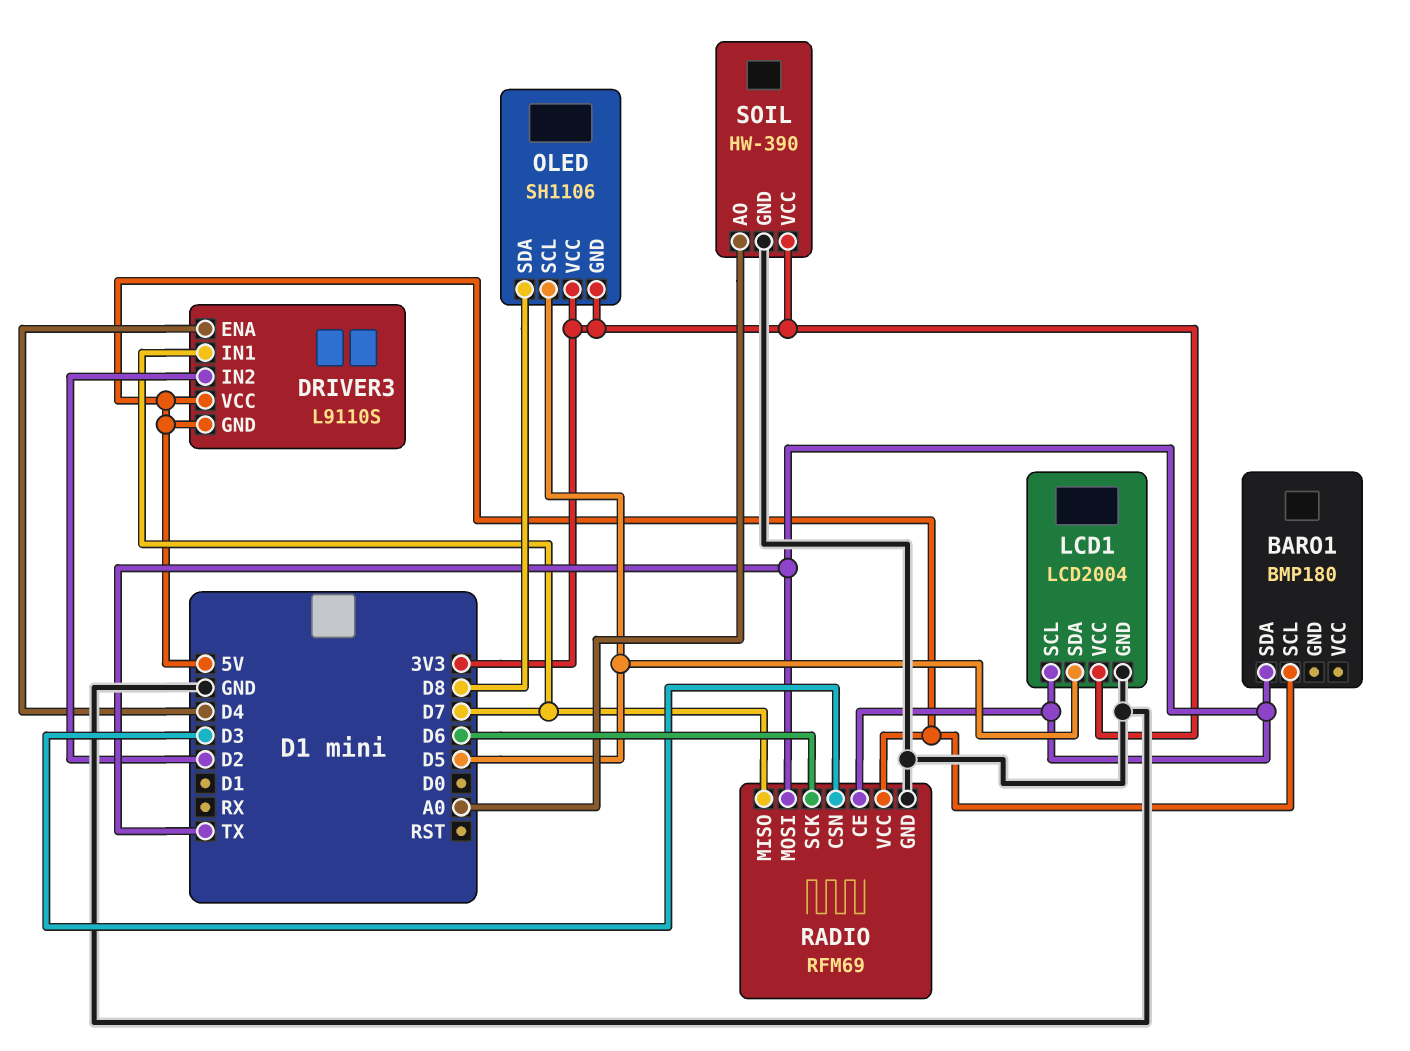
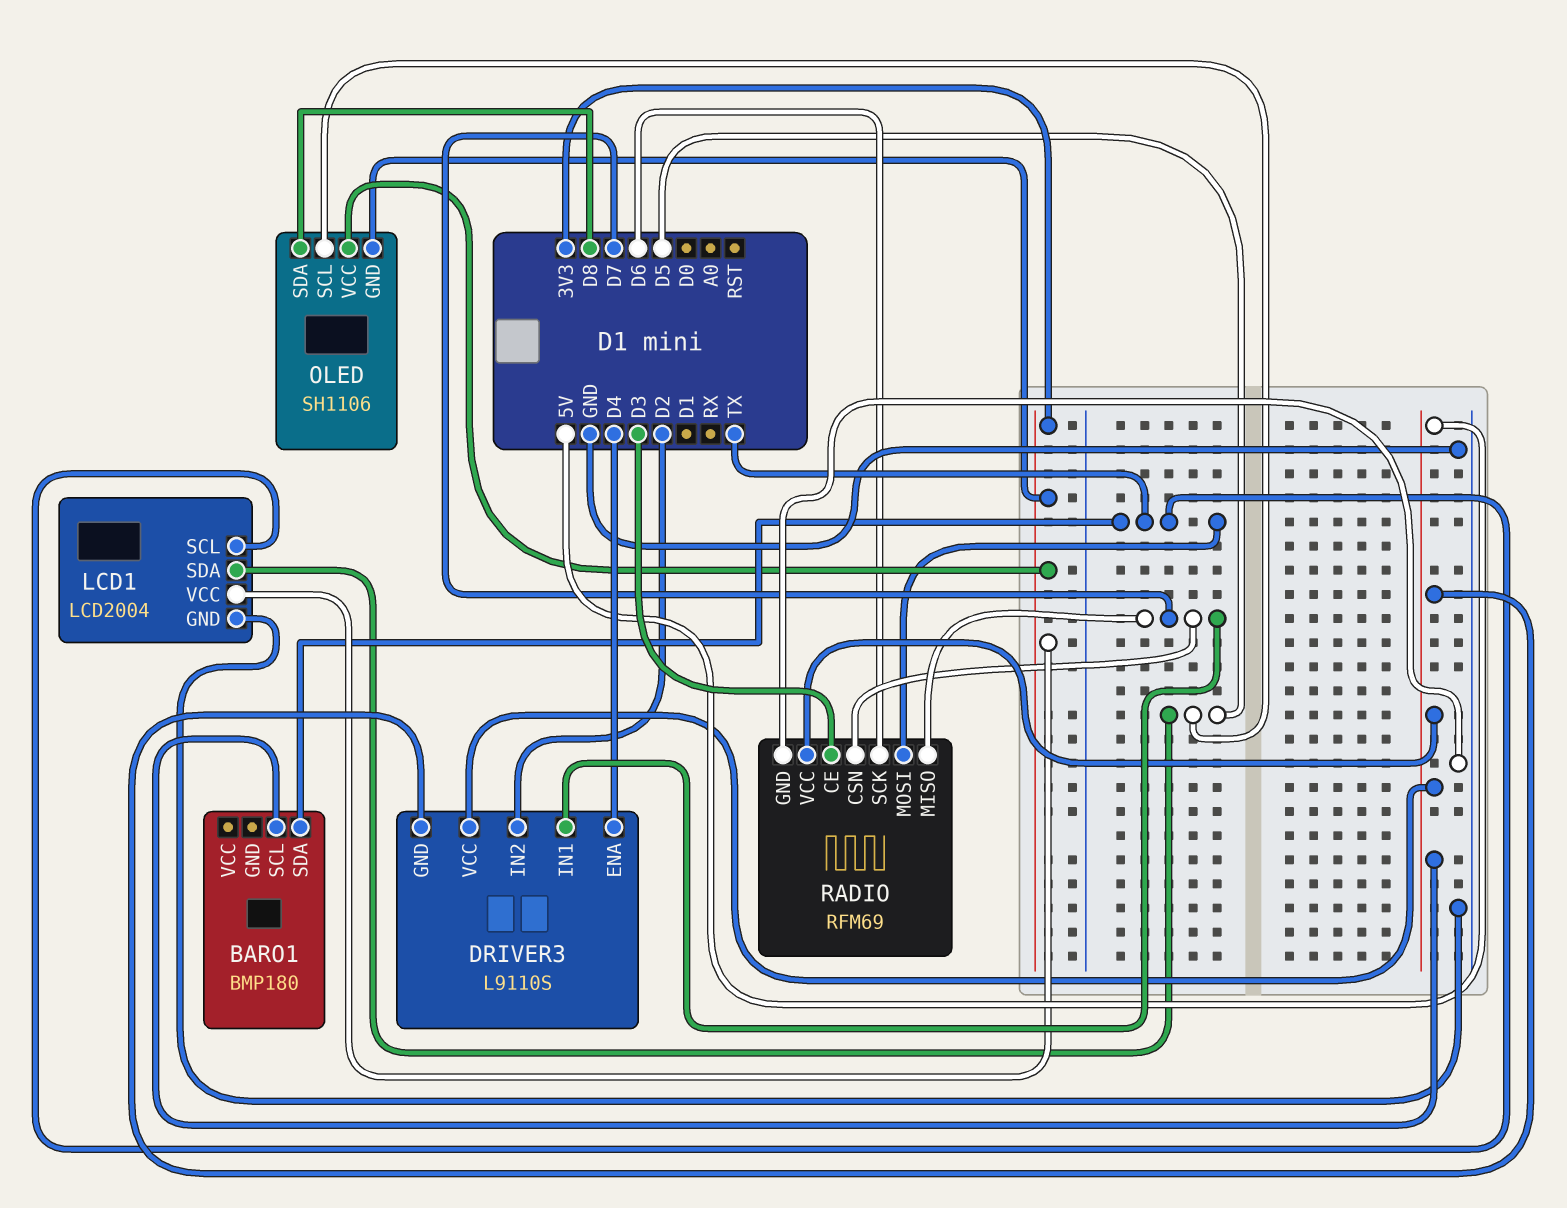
RADIO pin CE: TX -> D3
RADIO pin CSN: D3 -> D7
SOIL: HW-390 -> none
SOIL pin AO: A0 -> none
SOIL pin GND: GND -> none
SOIL pin VCC: 3V3 -> none

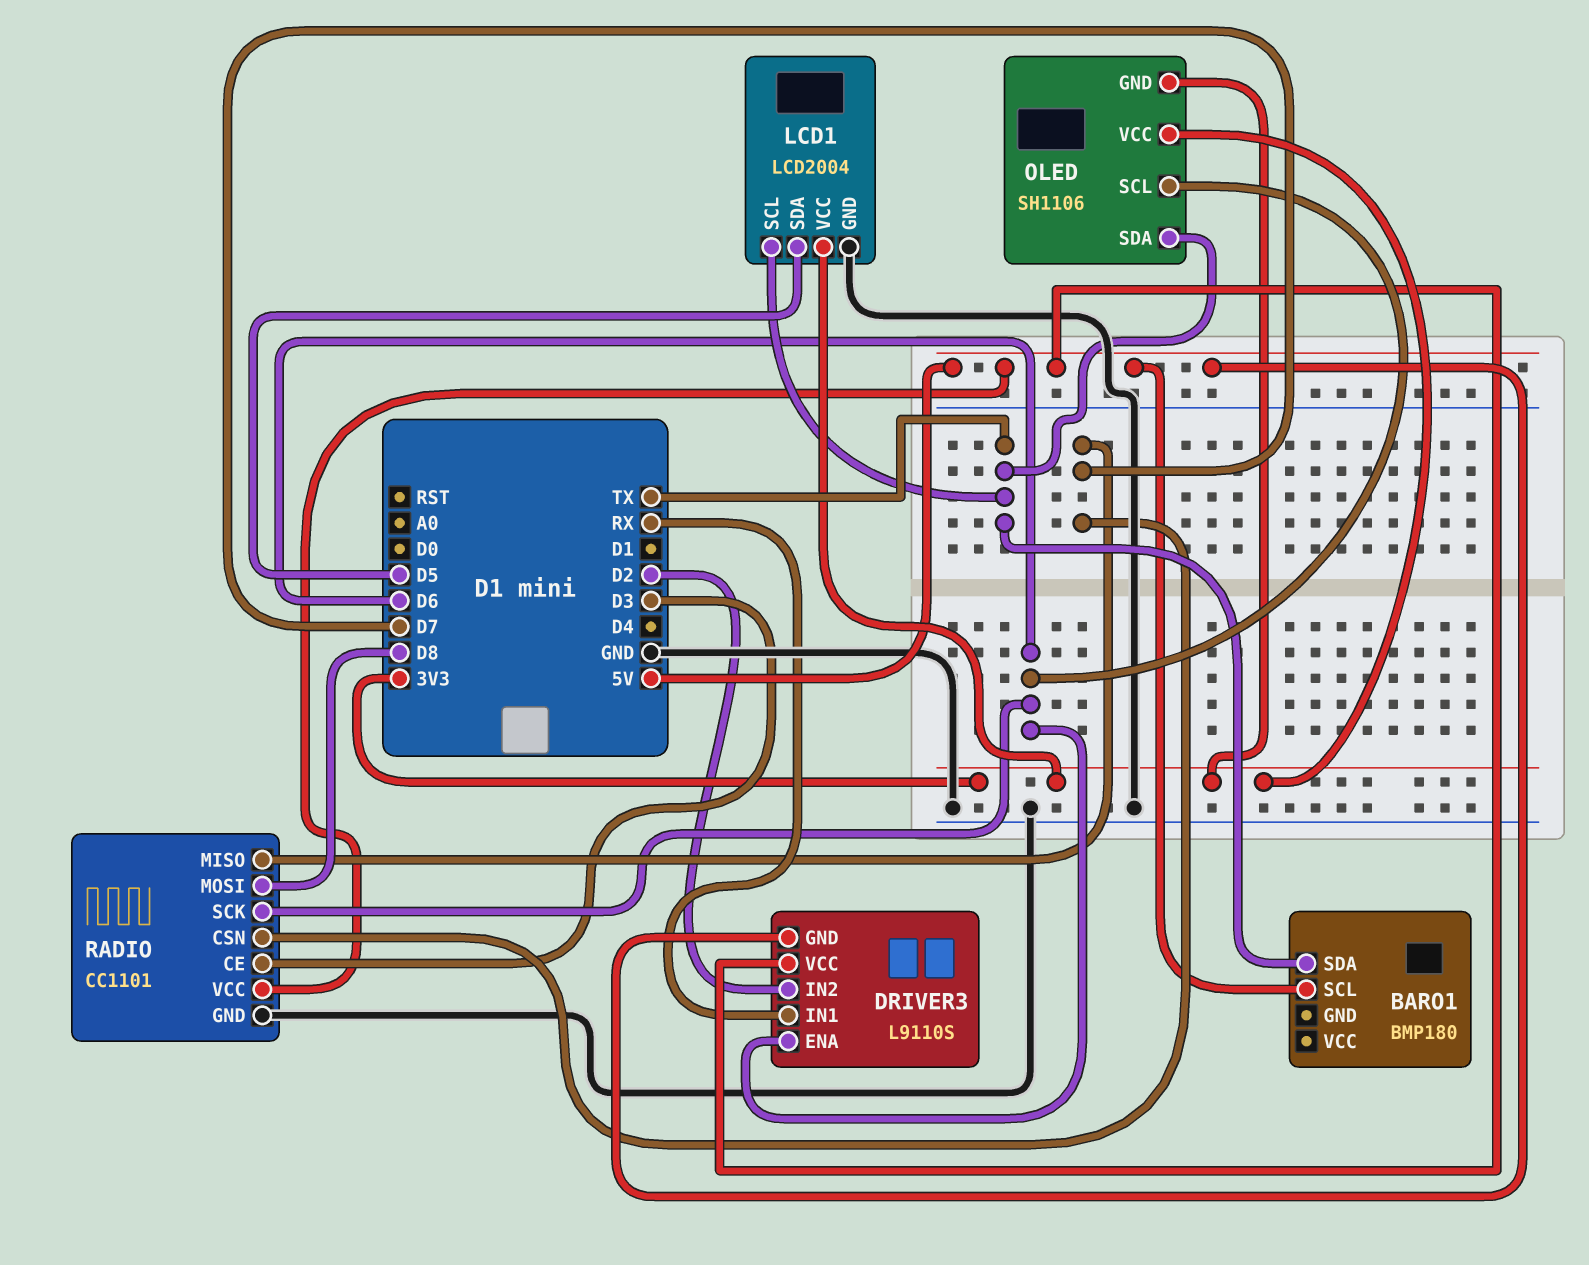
DRIVER3 pin ENA: D4 -> D6
DRIVER3 pin IN1: D7 -> RX
OLED pin SCL: D5 -> D6
OLED pin SDA: D8 -> TX
RADIO: RFM69 -> CC1101
RADIO pin MOSI: TX -> D8

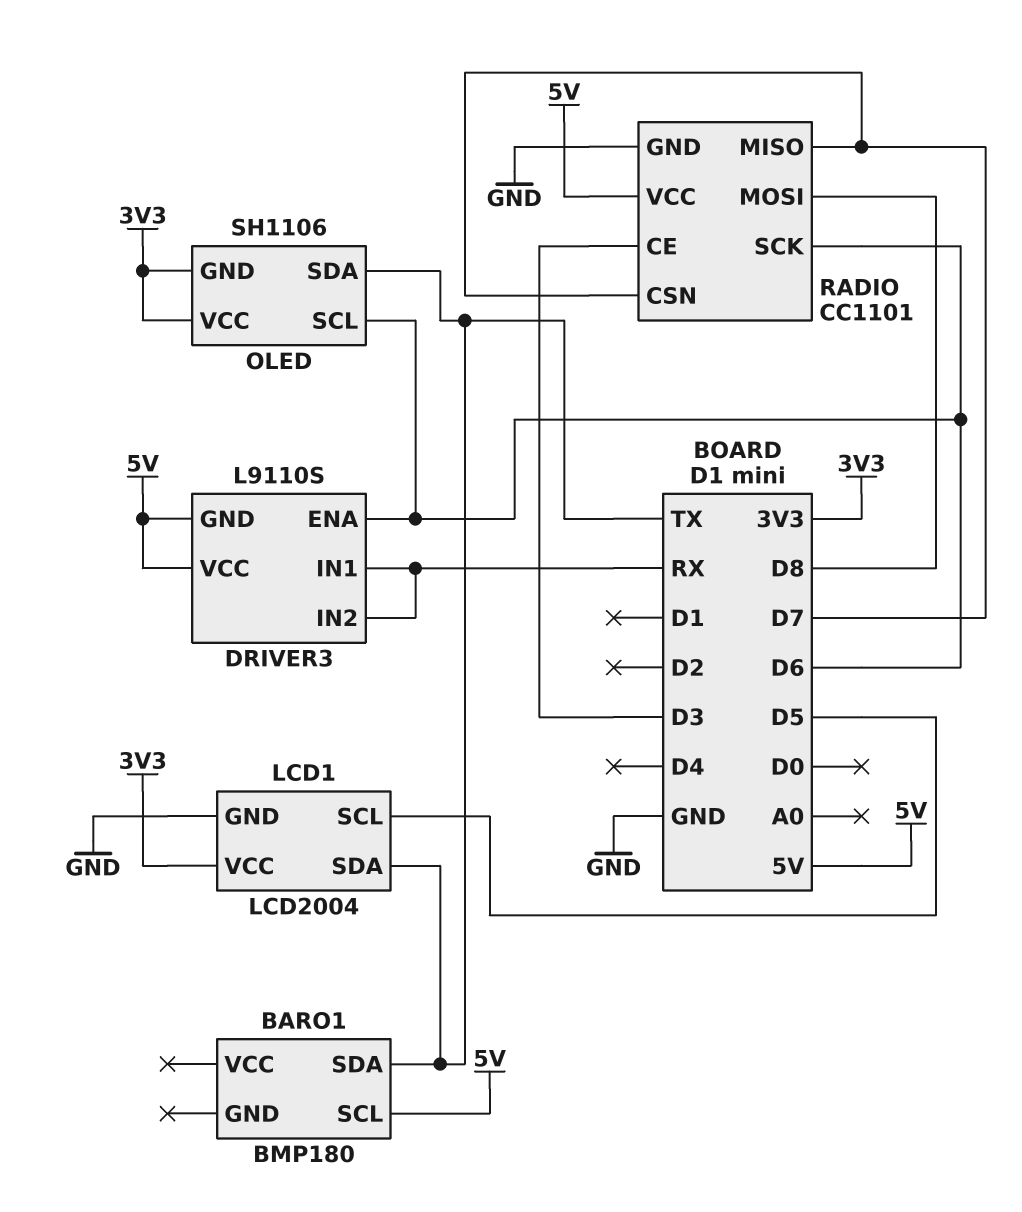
DRIVER3 pin IN2: D2 -> RX
LCD1 pin SCL: TX -> D5
LCD1 pin SDA: D5 -> TX

